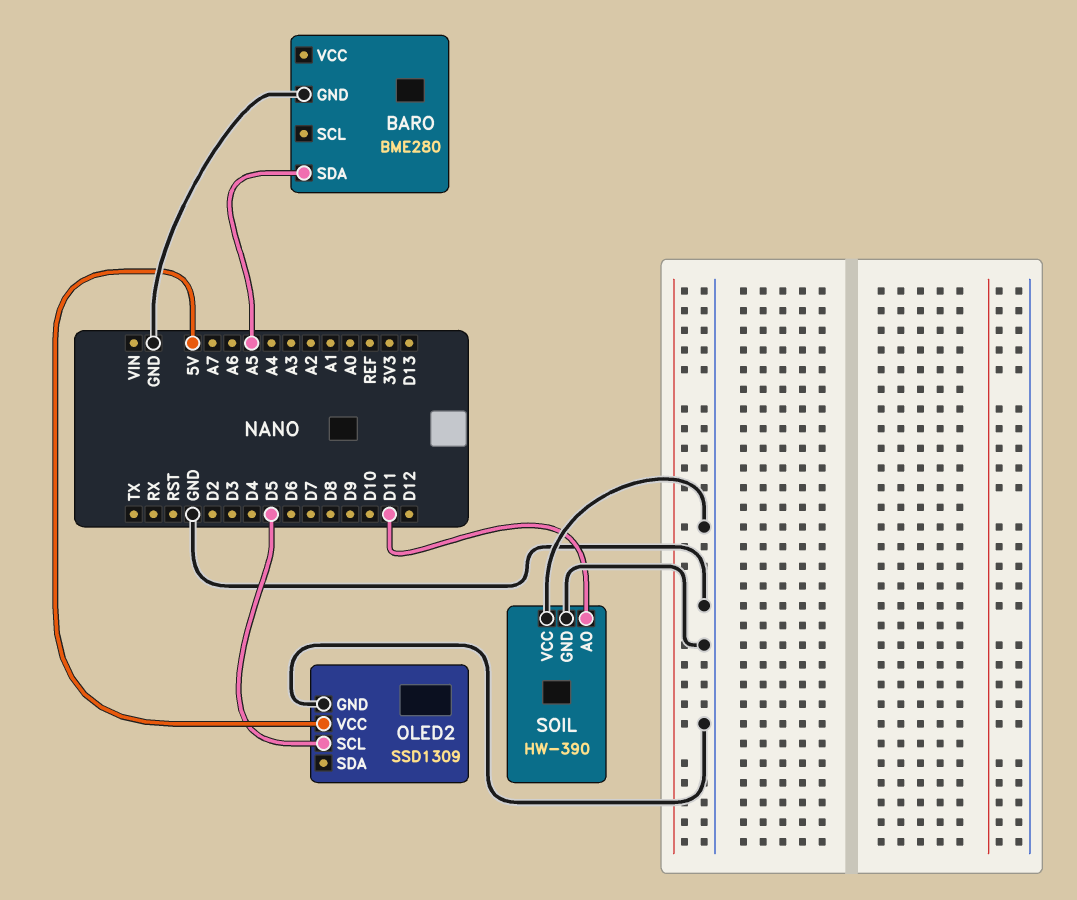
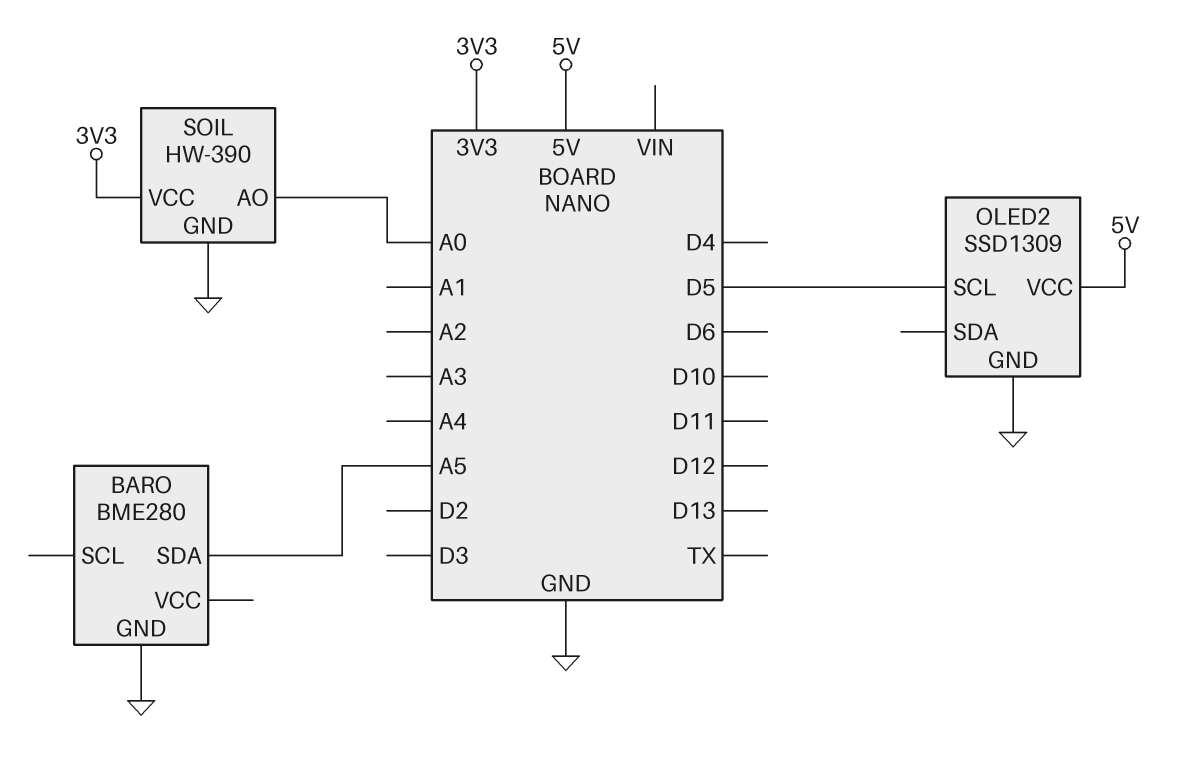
SOIL pin AO: D11 -> A0
SOIL pin VCC: GND -> 3V3

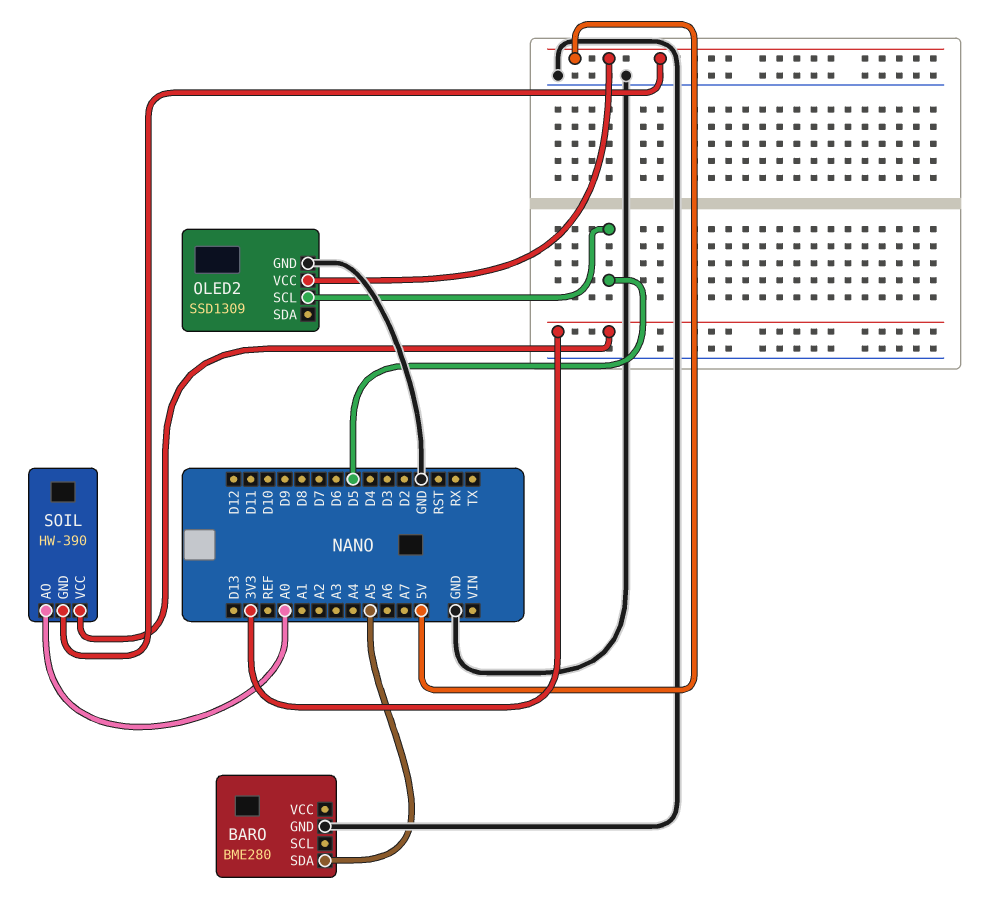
SOIL pin GND: GND -> 5V

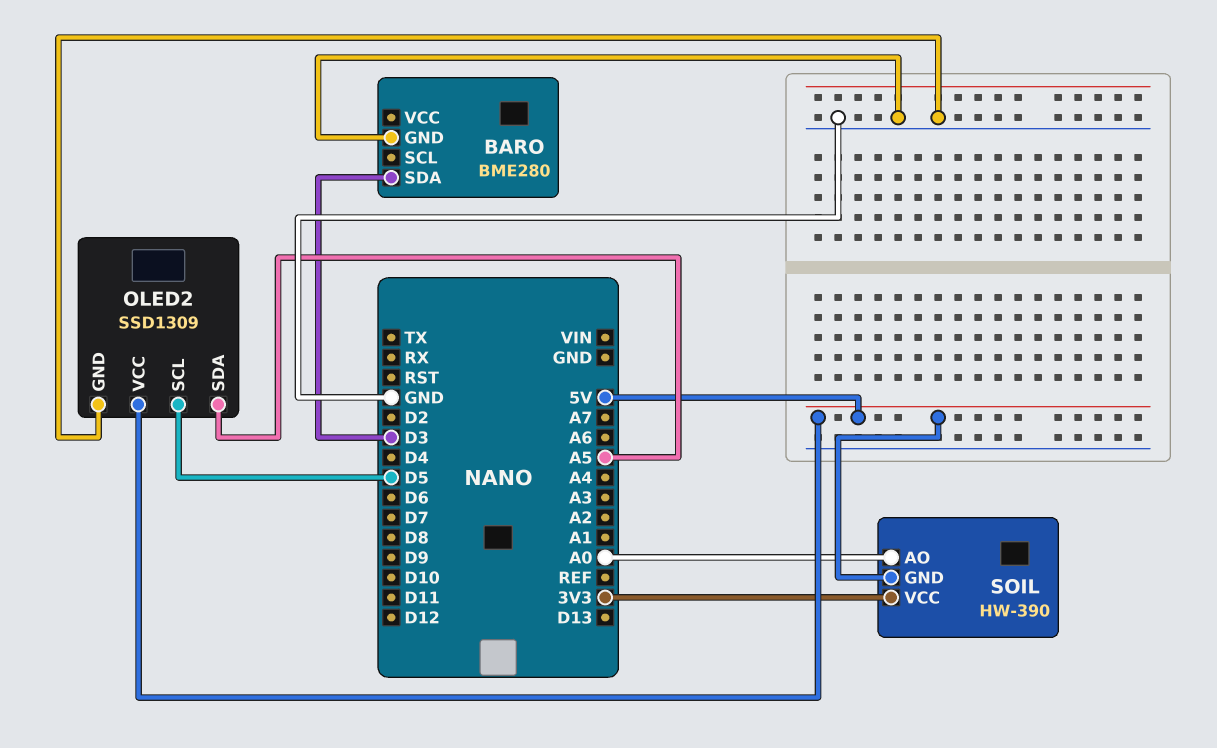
BARO pin SDA: A5 -> D3
OLED2 pin SDA: none -> A5

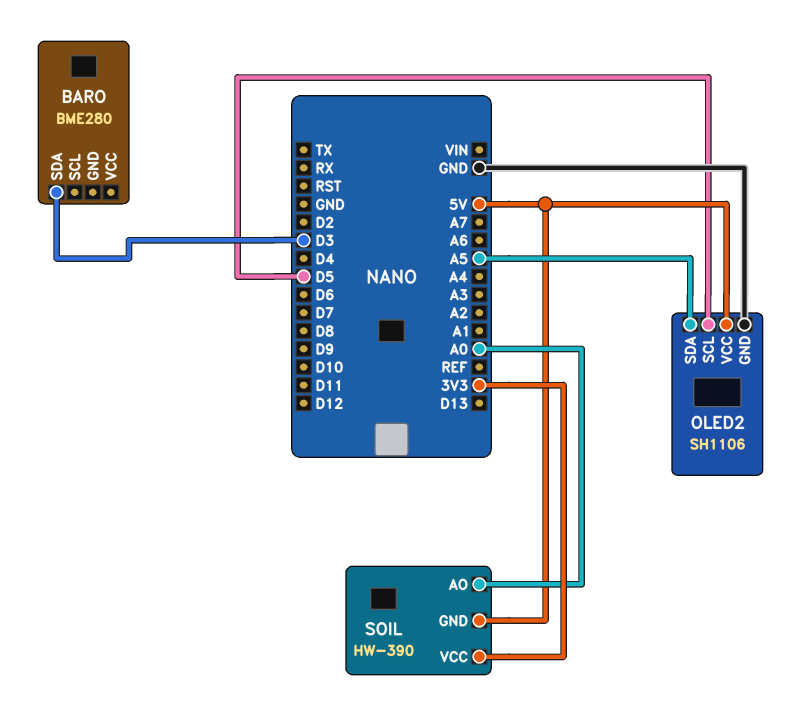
BARO pin GND: GND -> none
OLED2: SSD1309 -> SH1106

